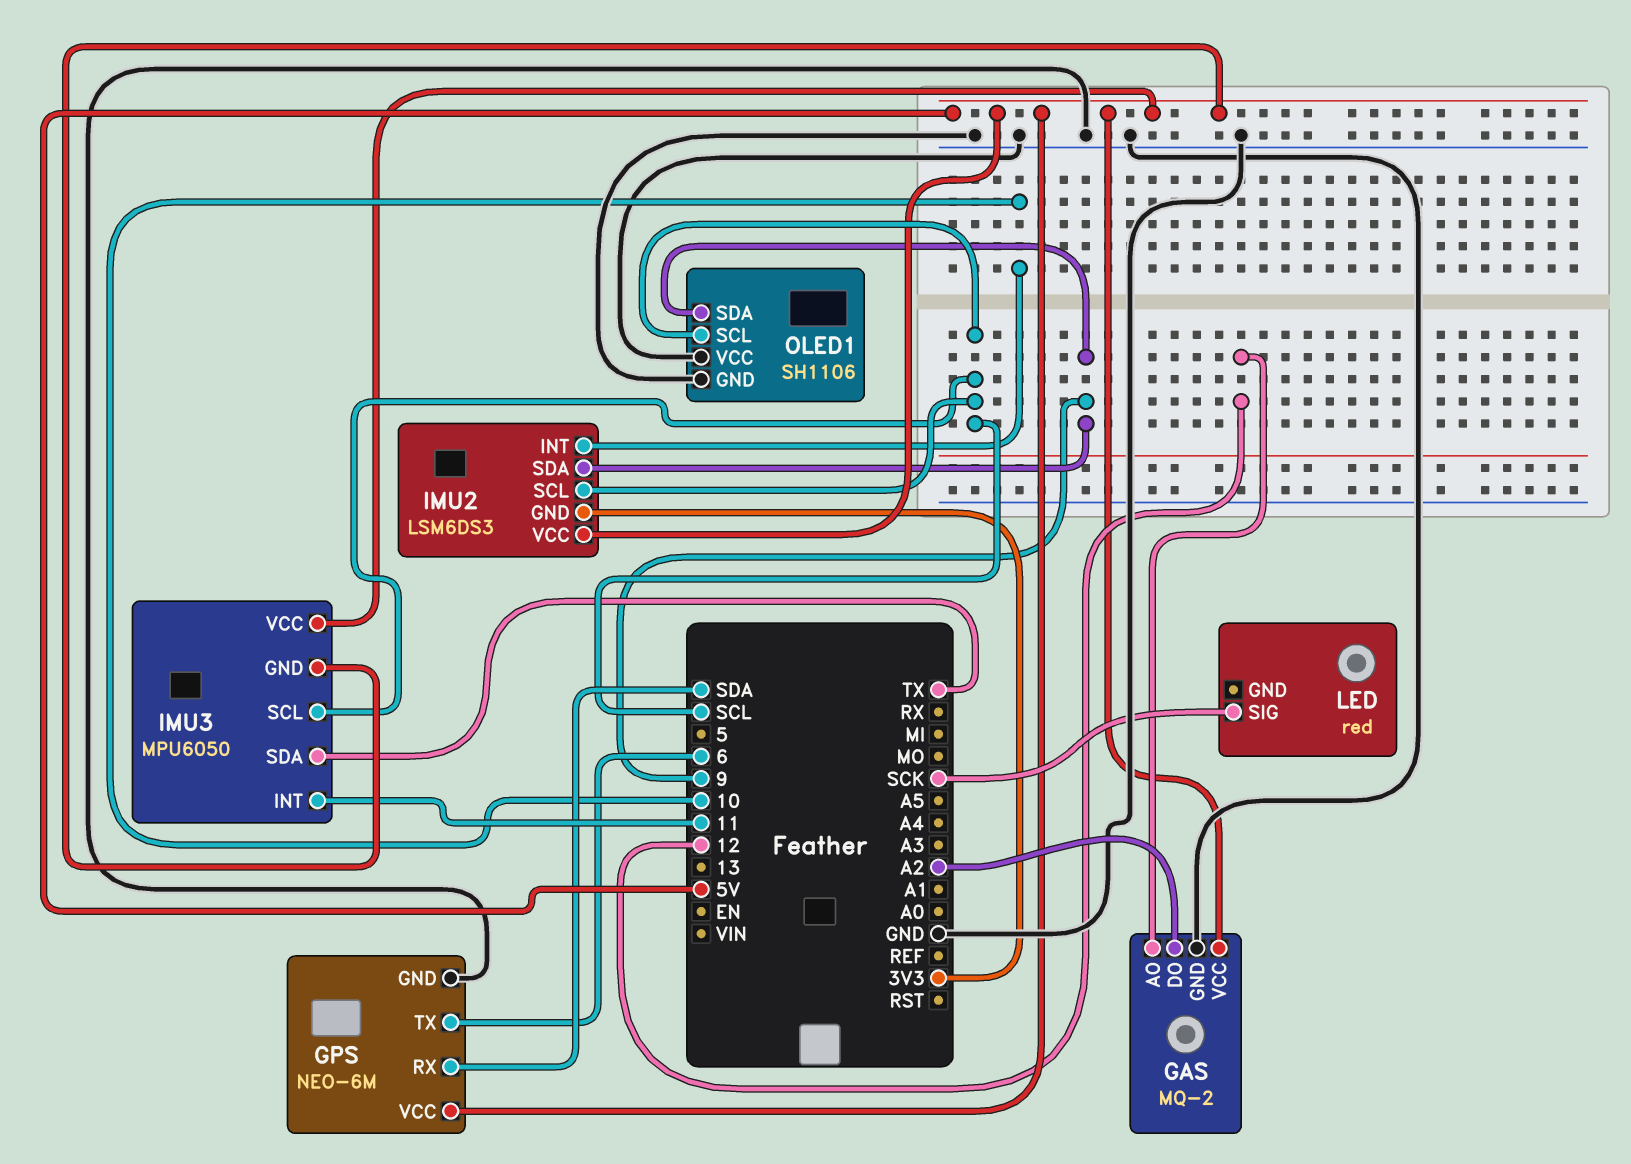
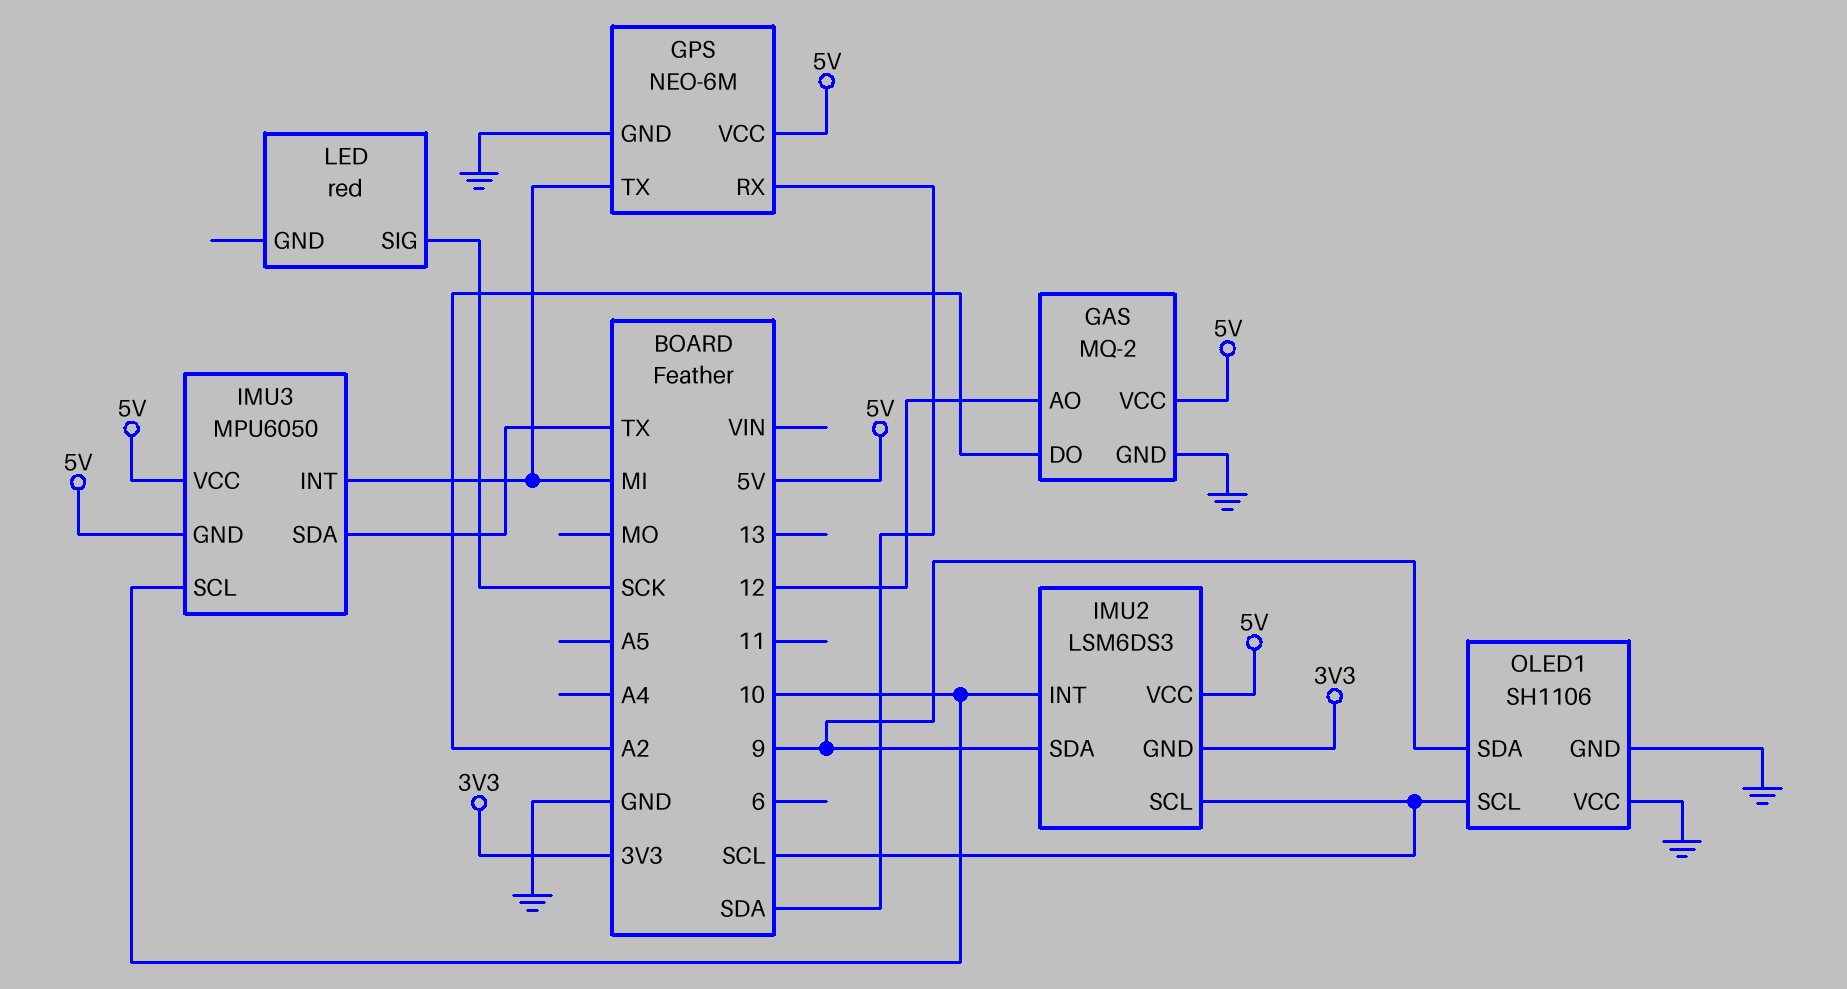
GPS pin TX: 6 -> MI
IMU3 pin INT: 11 -> MI
IMU3 pin SCL: SCL -> 10

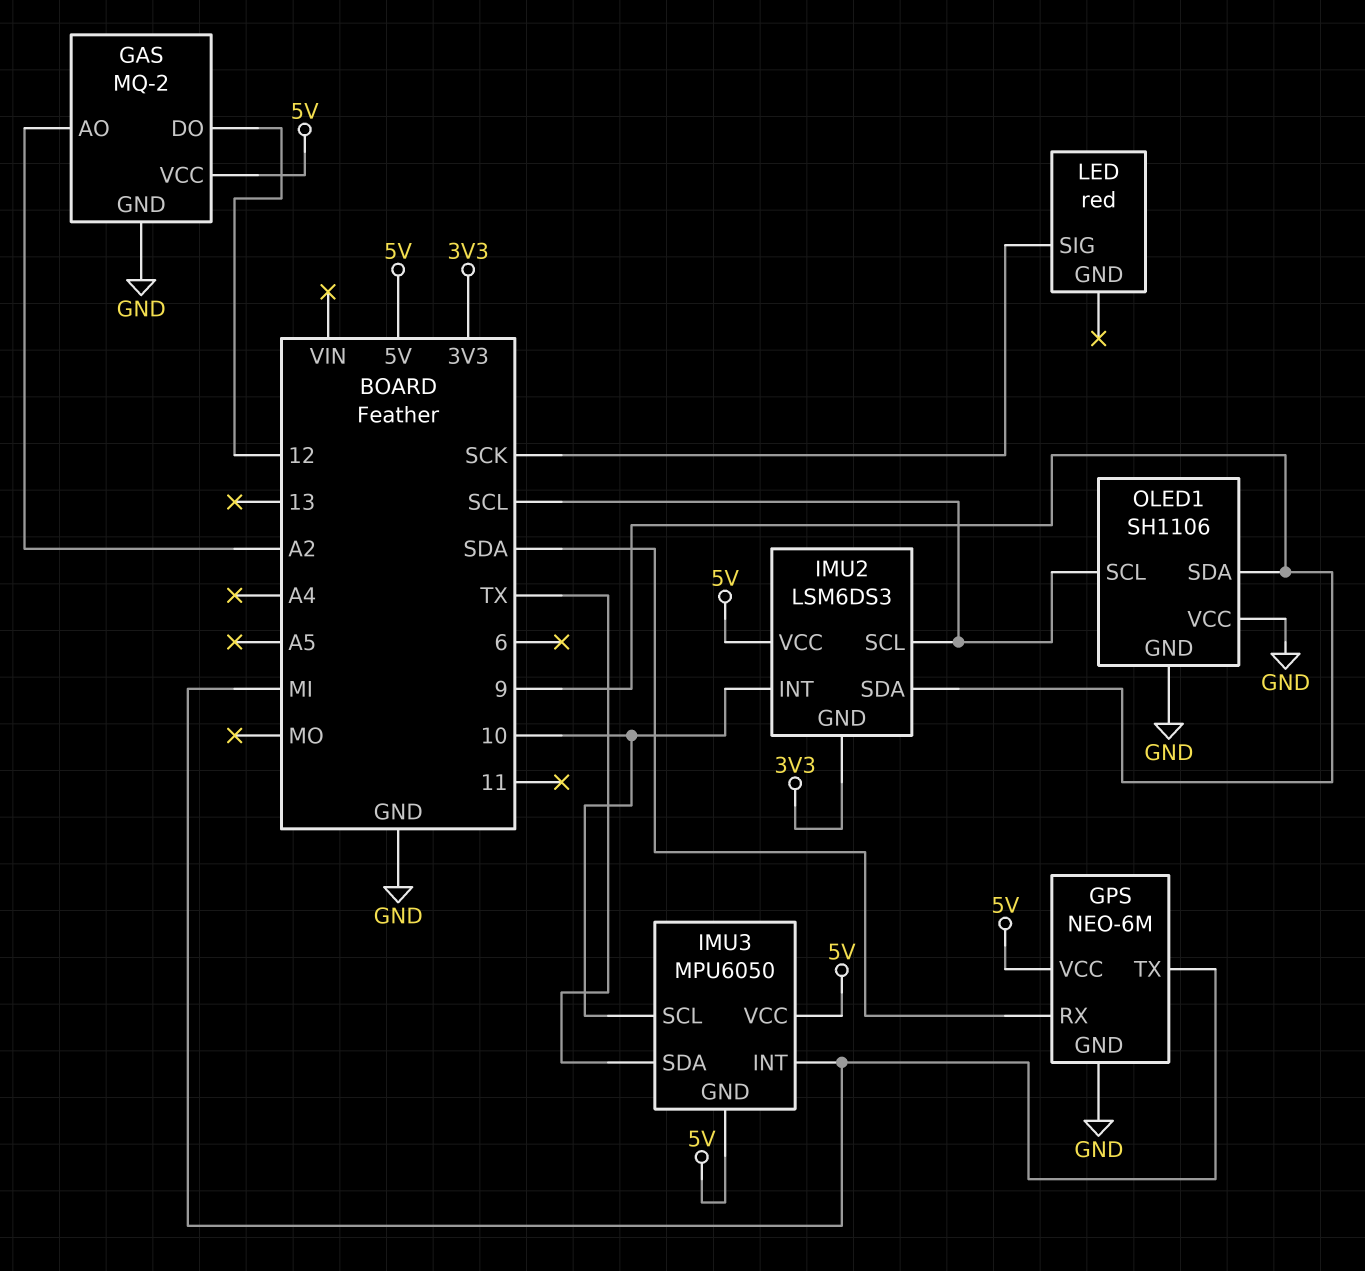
GAS pin AO: 12 -> A2
GAS pin DO: A2 -> 12

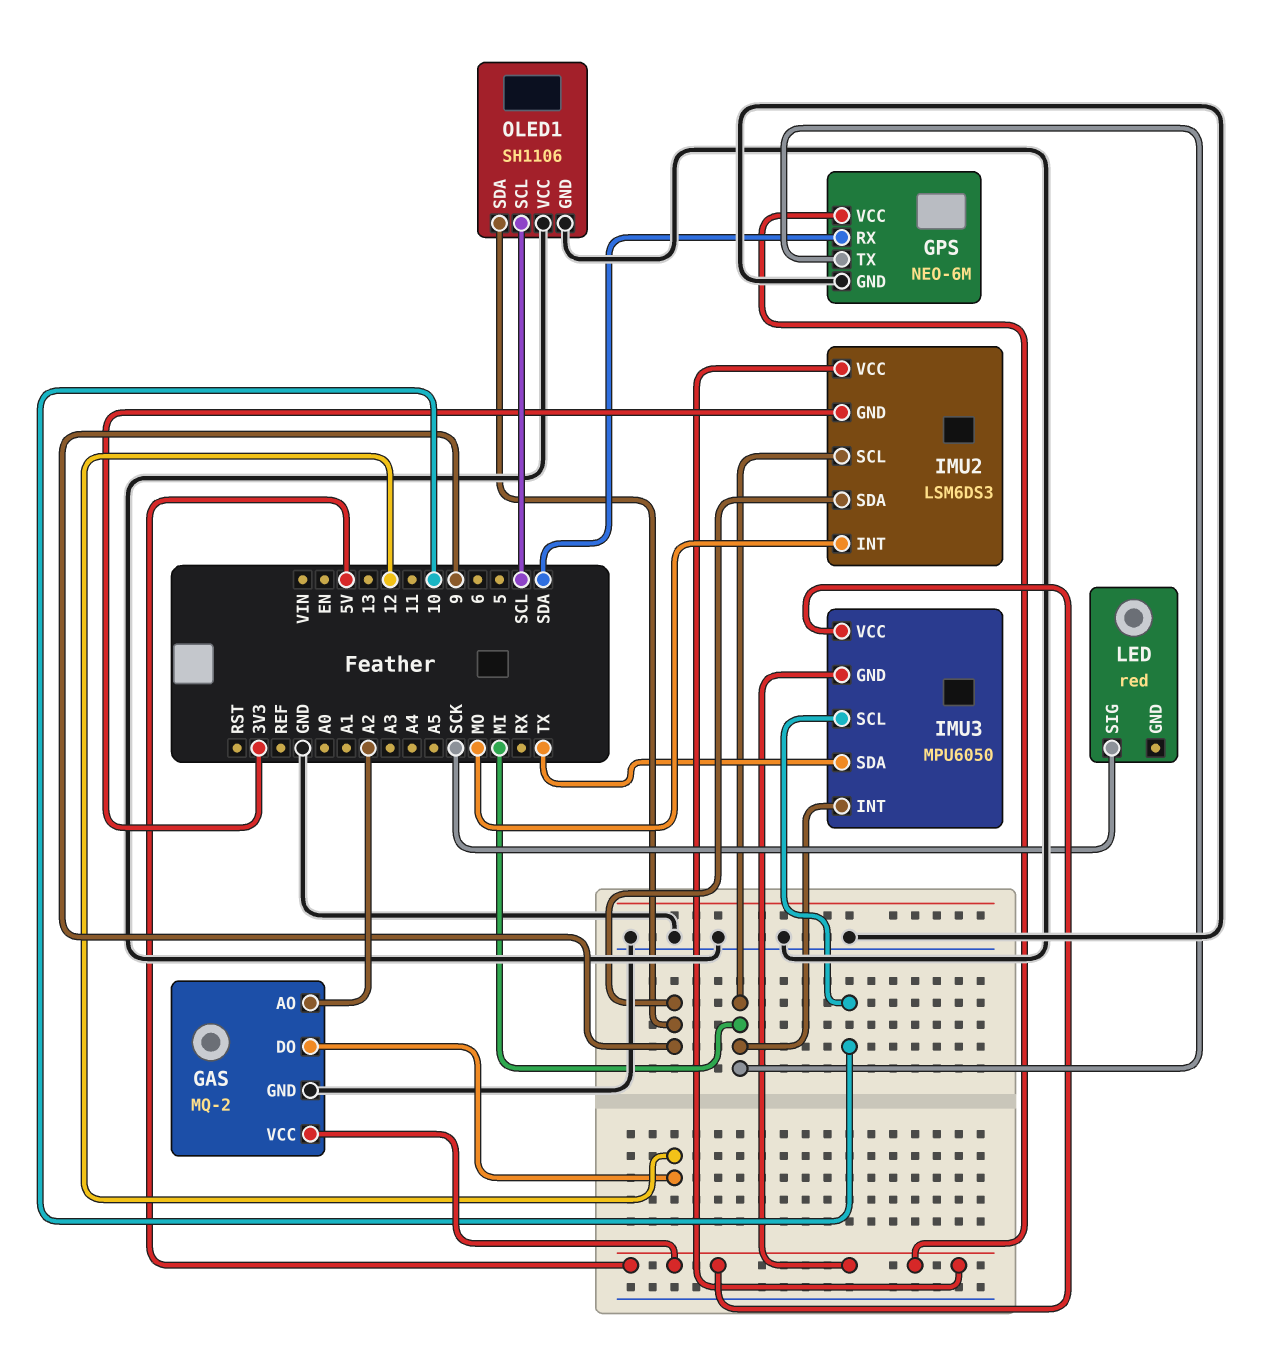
IMU2 pin INT: 10 -> MO
IMU2 pin SCL: SCL -> MI

